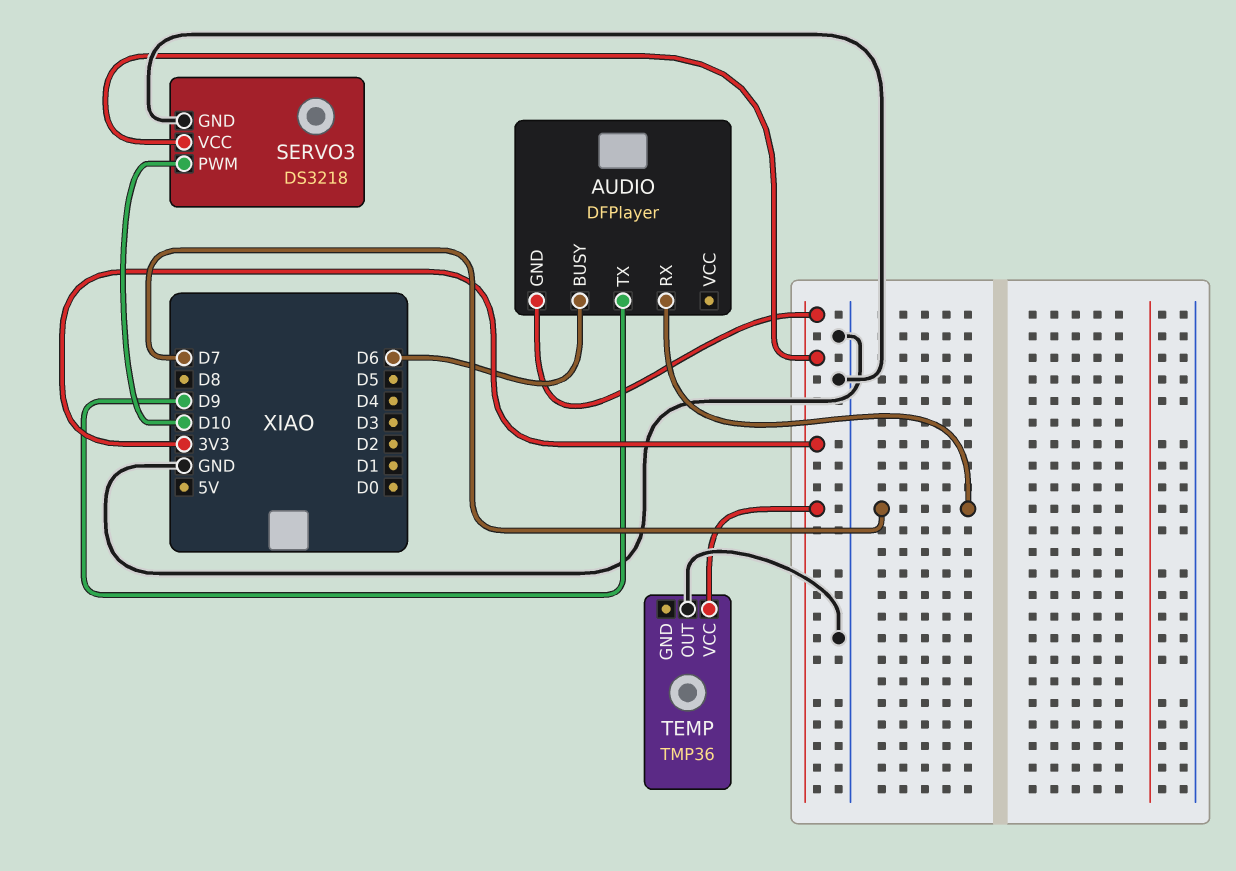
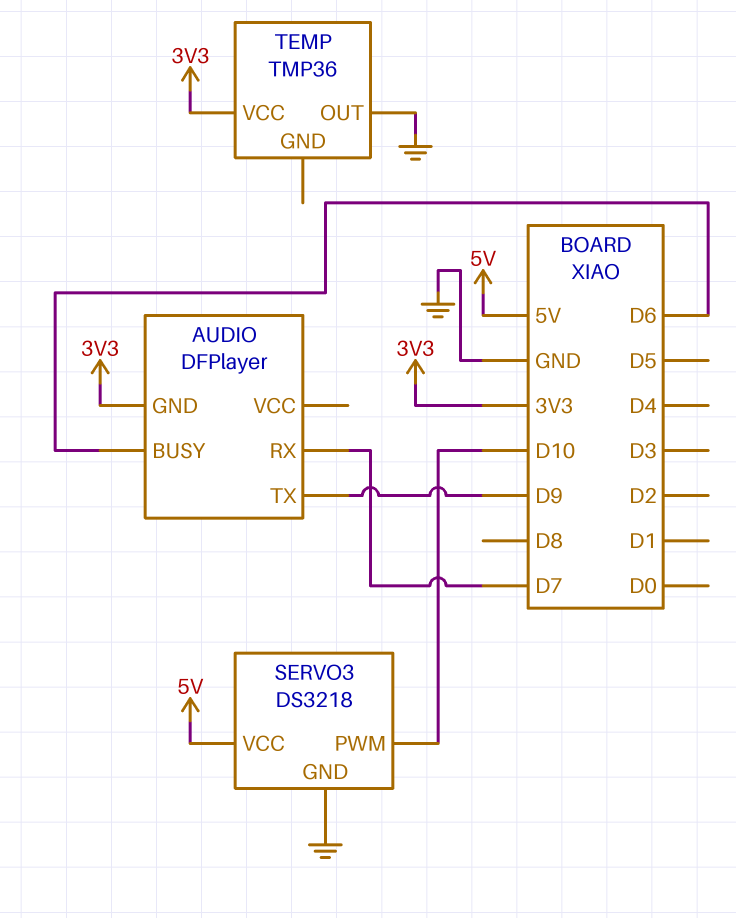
SERVO3 pin VCC: 3V3 -> 5V

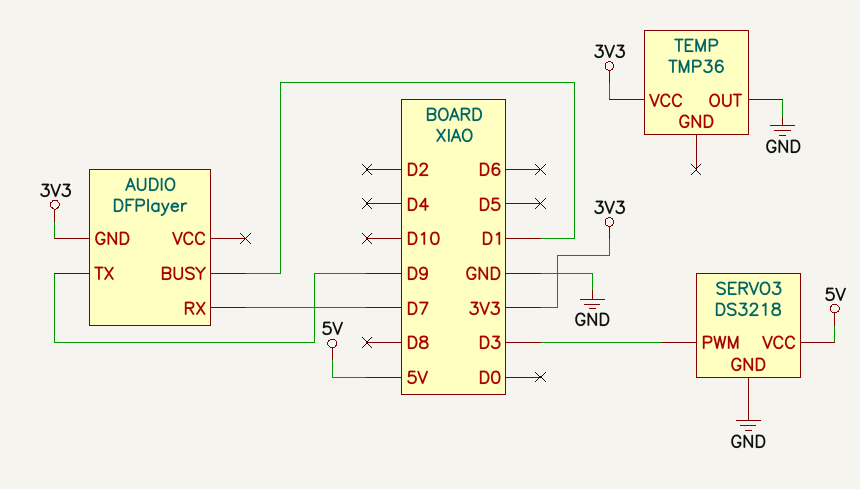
AUDIO pin BUSY: D6 -> D1
SERVO3 pin PWM: D10 -> D3

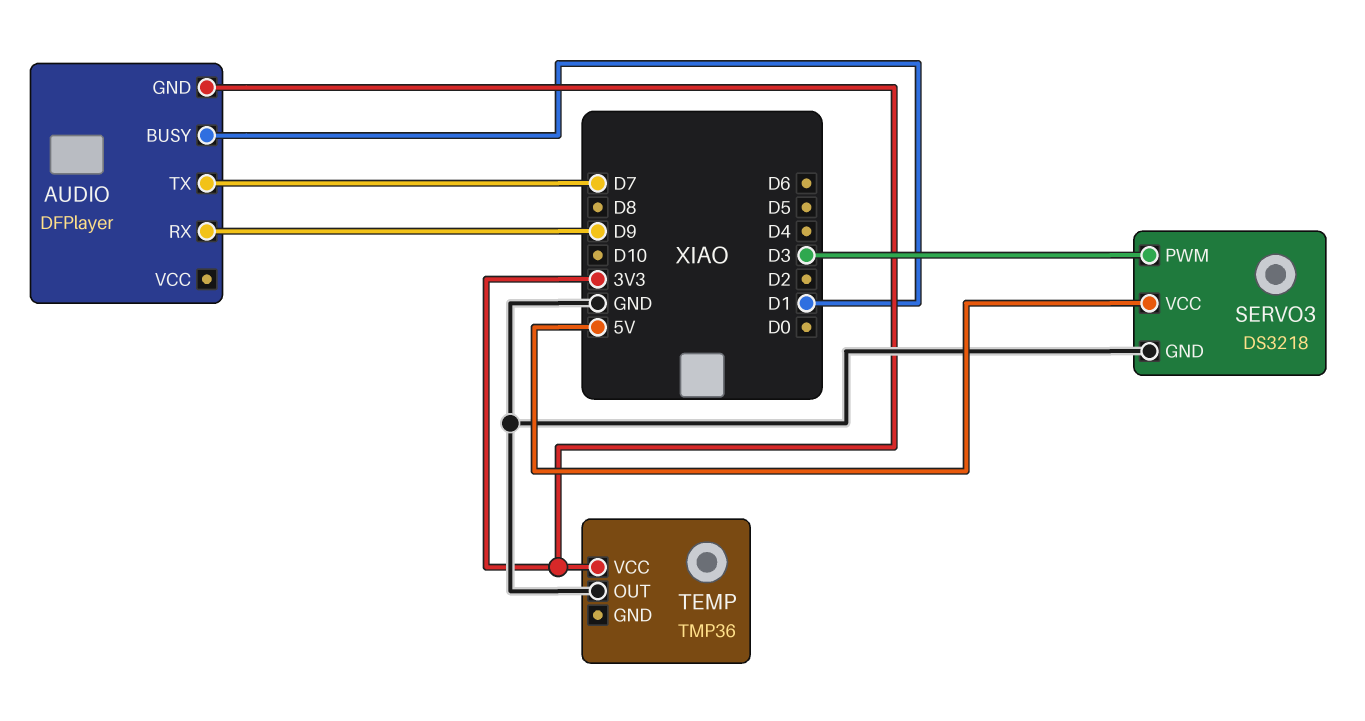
AUDIO pin RX: D7 -> D9
AUDIO pin TX: D9 -> D7

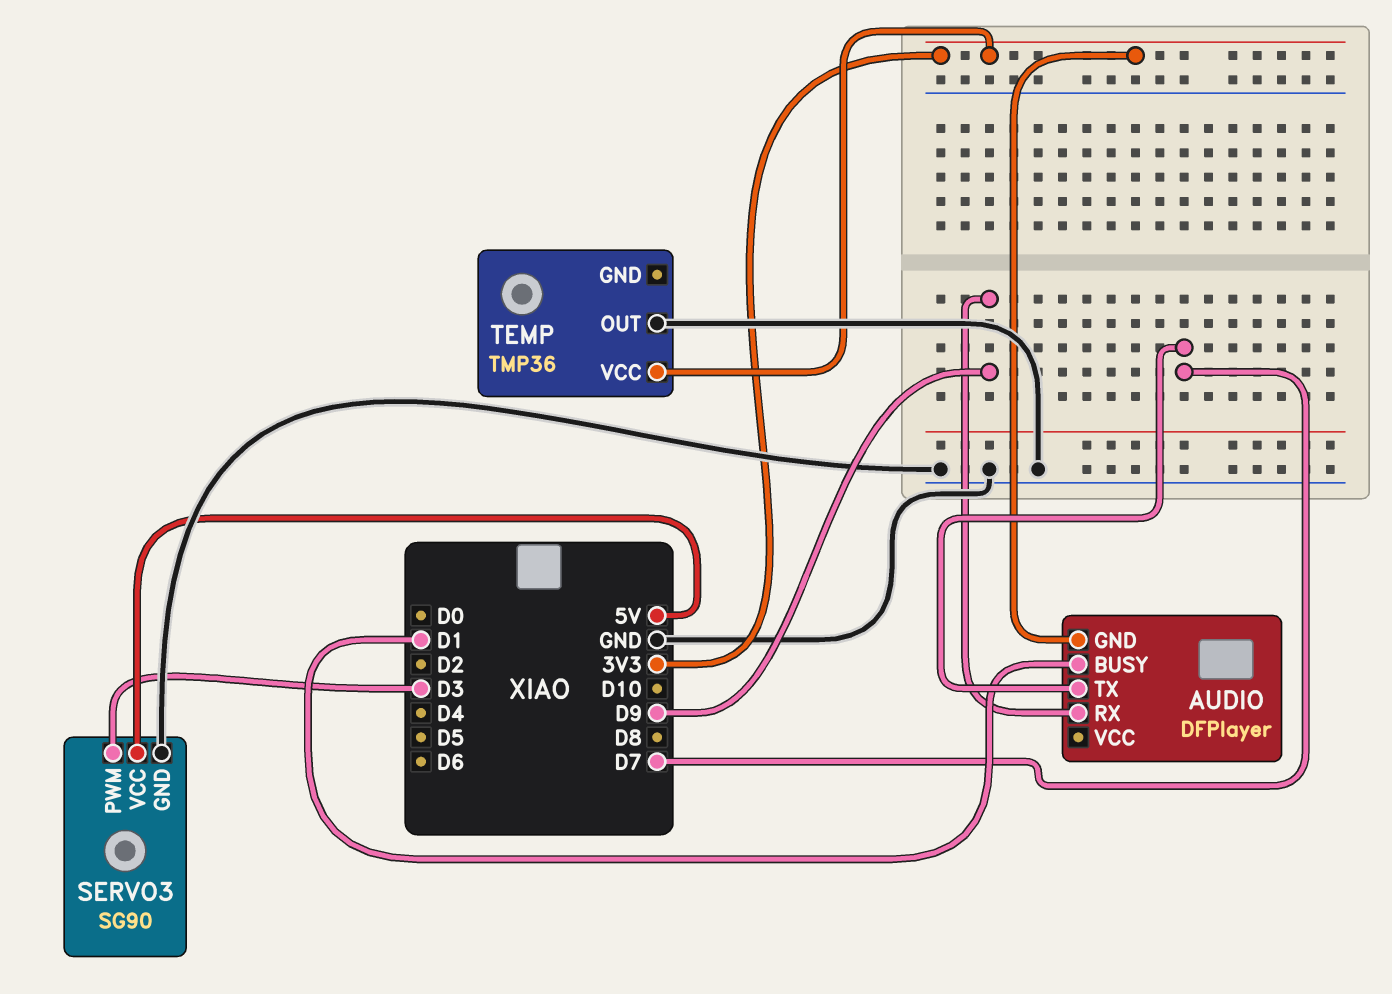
SERVO3: DS3218 -> SG90

